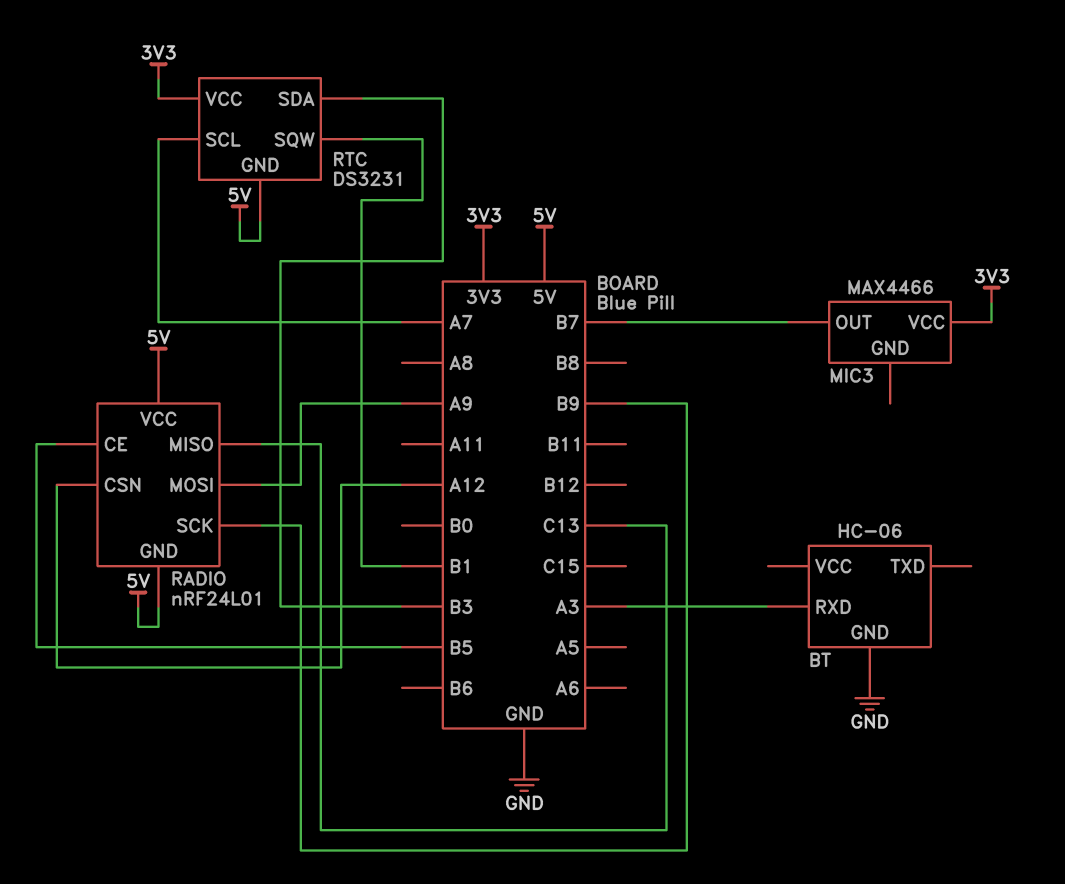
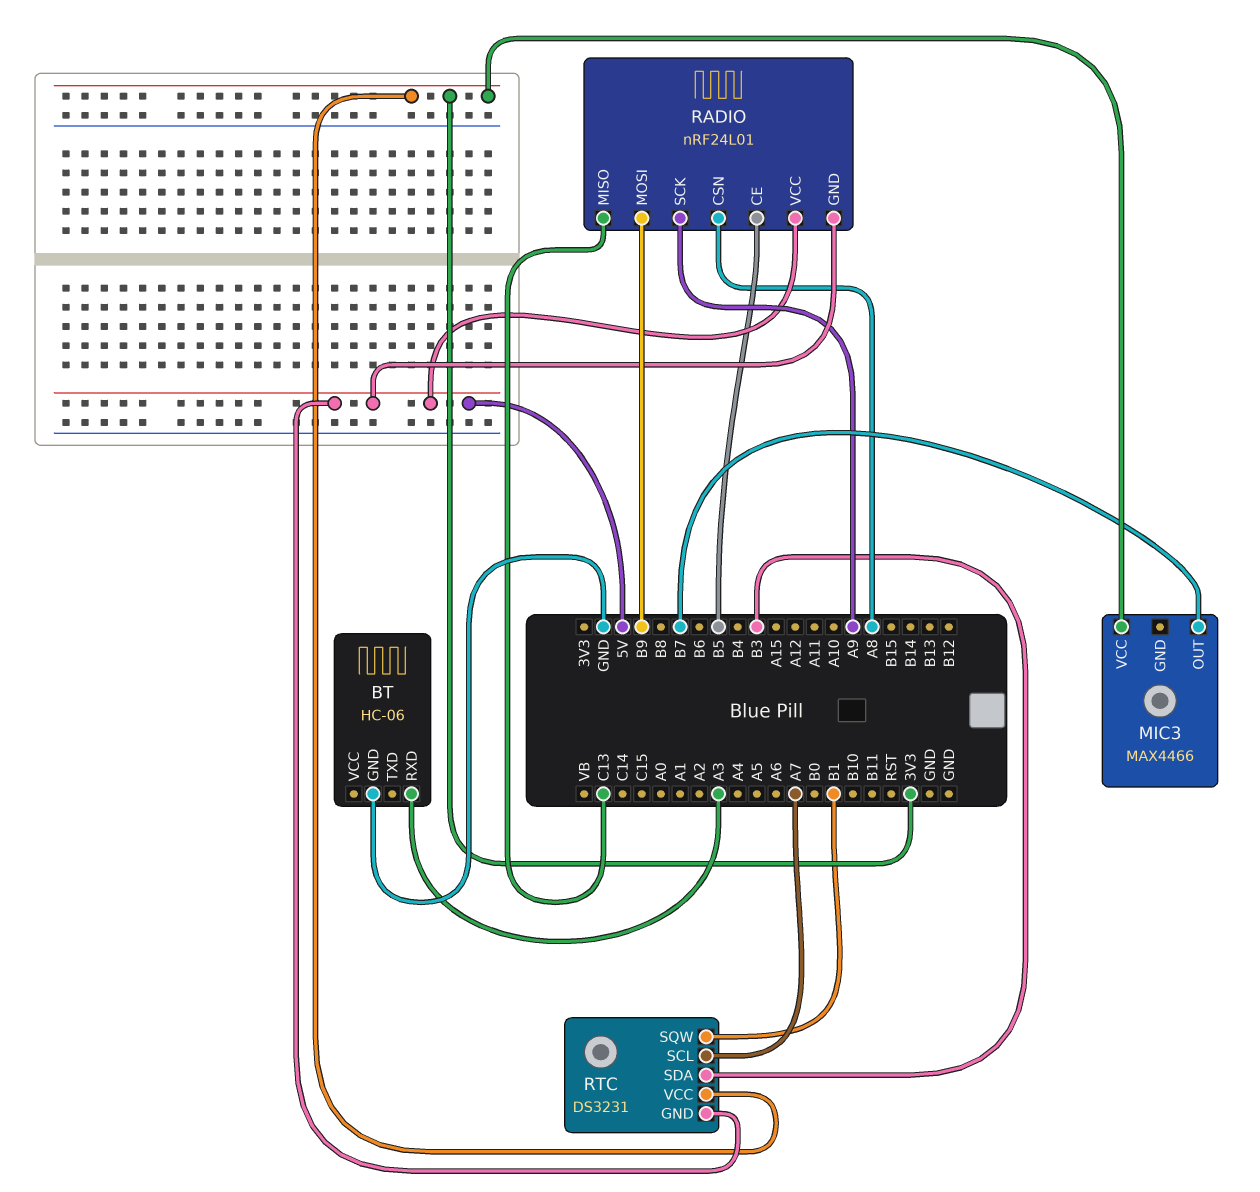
RADIO pin CSN: A12 -> A8
RADIO pin MOSI: A9 -> B9
RADIO pin SCK: B9 -> A9

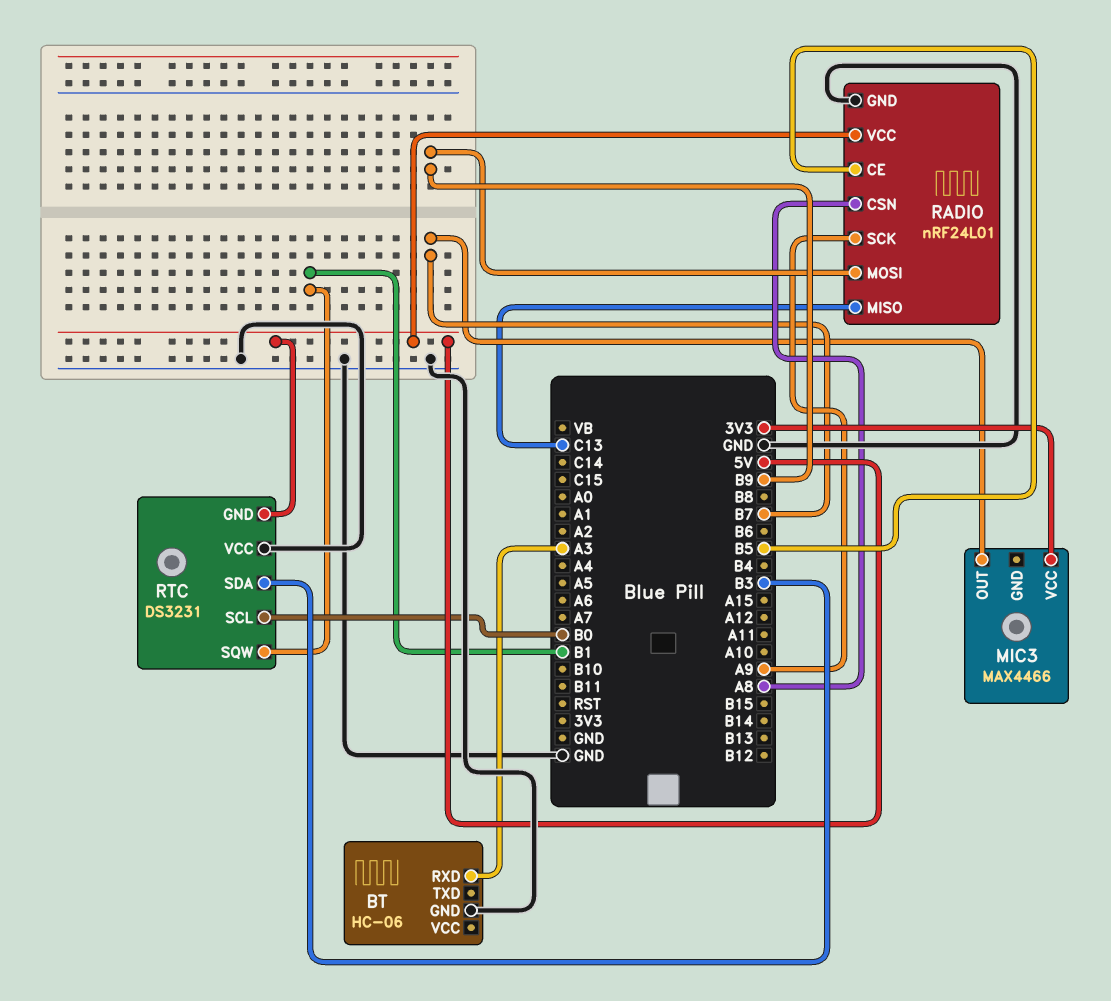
RADIO pin GND: 5V -> GND
RTC pin SCL: A7 -> B0
RTC pin VCC: 3V3 -> GND

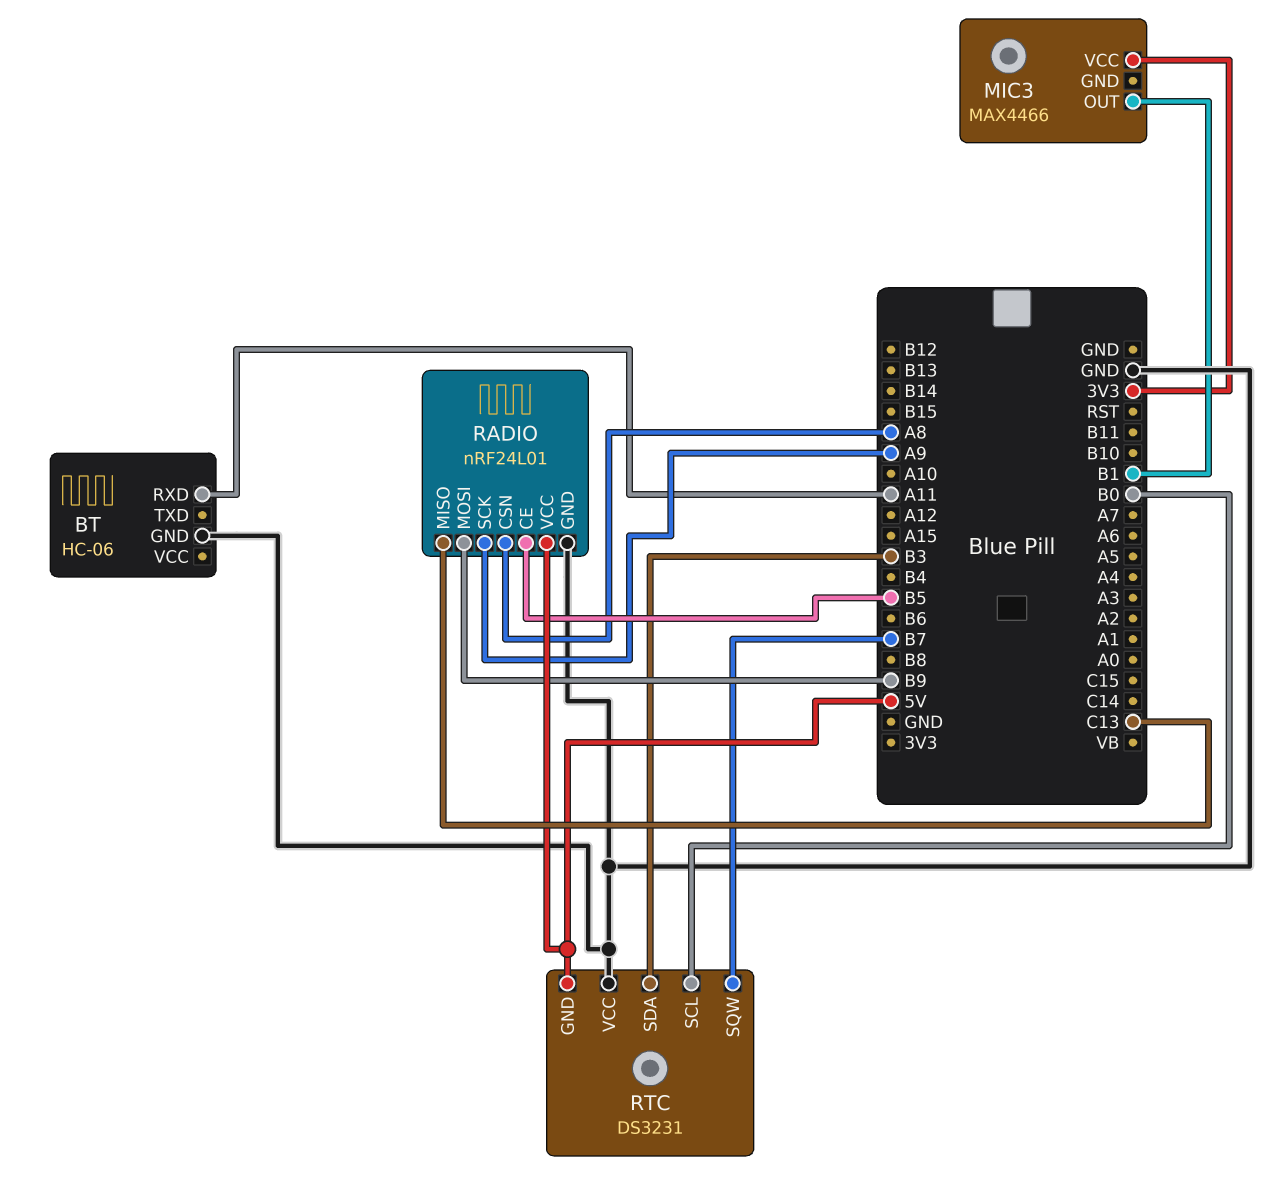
BT pin RXD: A3 -> A11
MIC3 pin OUT: B7 -> B1
RTC pin SQW: B1 -> B7

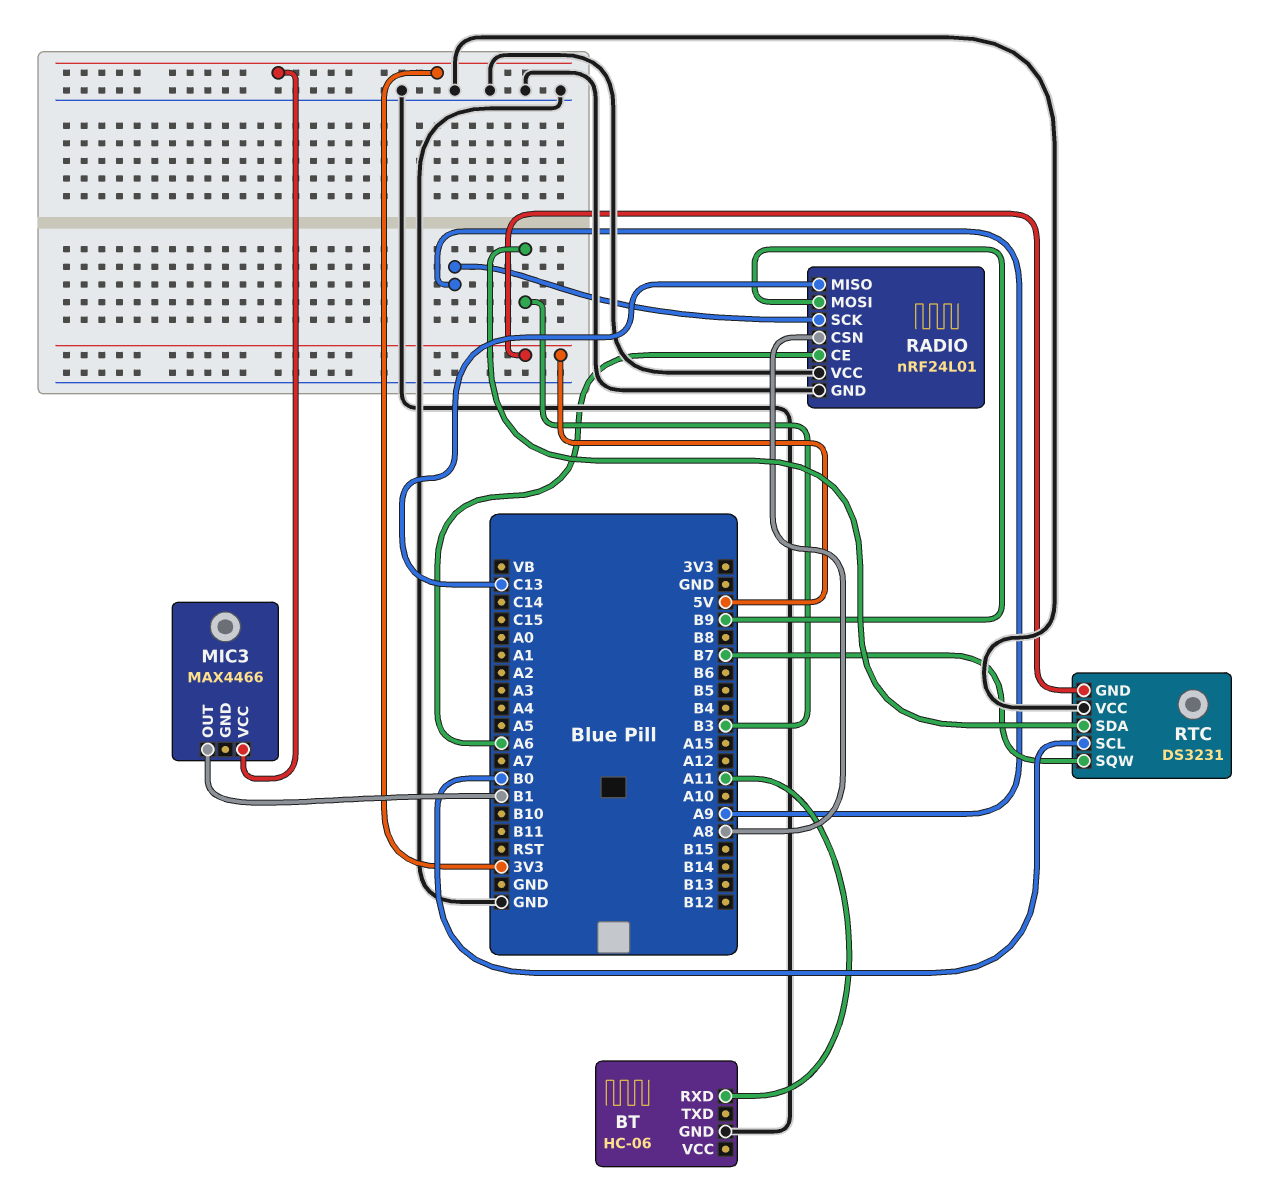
RADIO pin CE: B5 -> A6
RADIO pin VCC: 5V -> GND

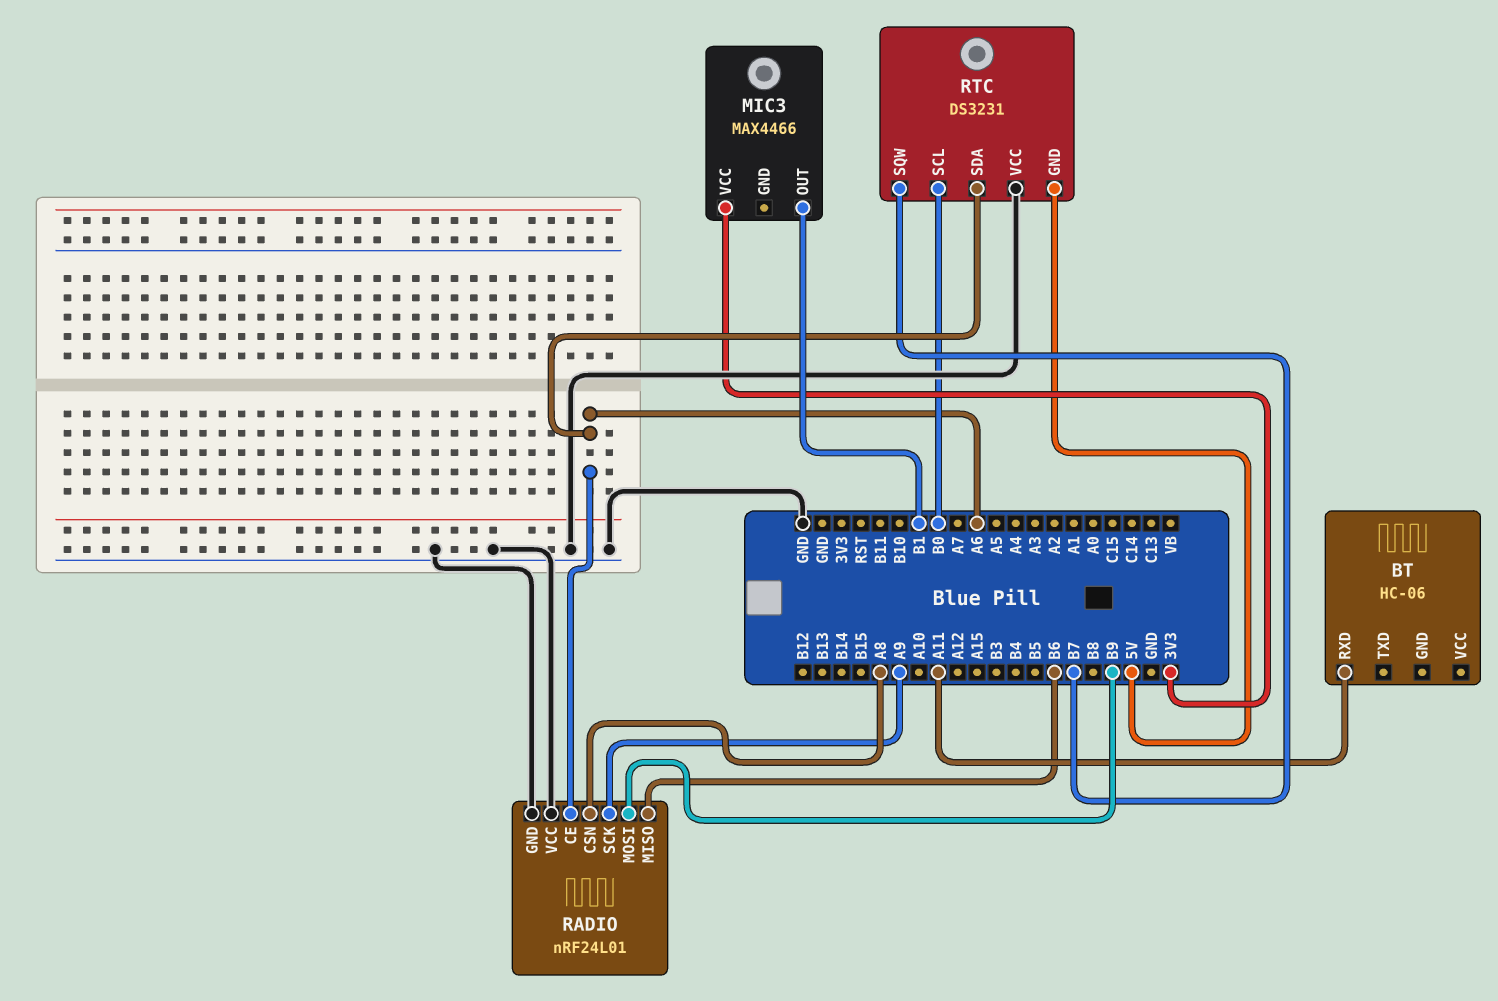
BT pin GND: GND -> none
RADIO pin MISO: C13 -> B6
RTC pin SDA: B3 -> A6

